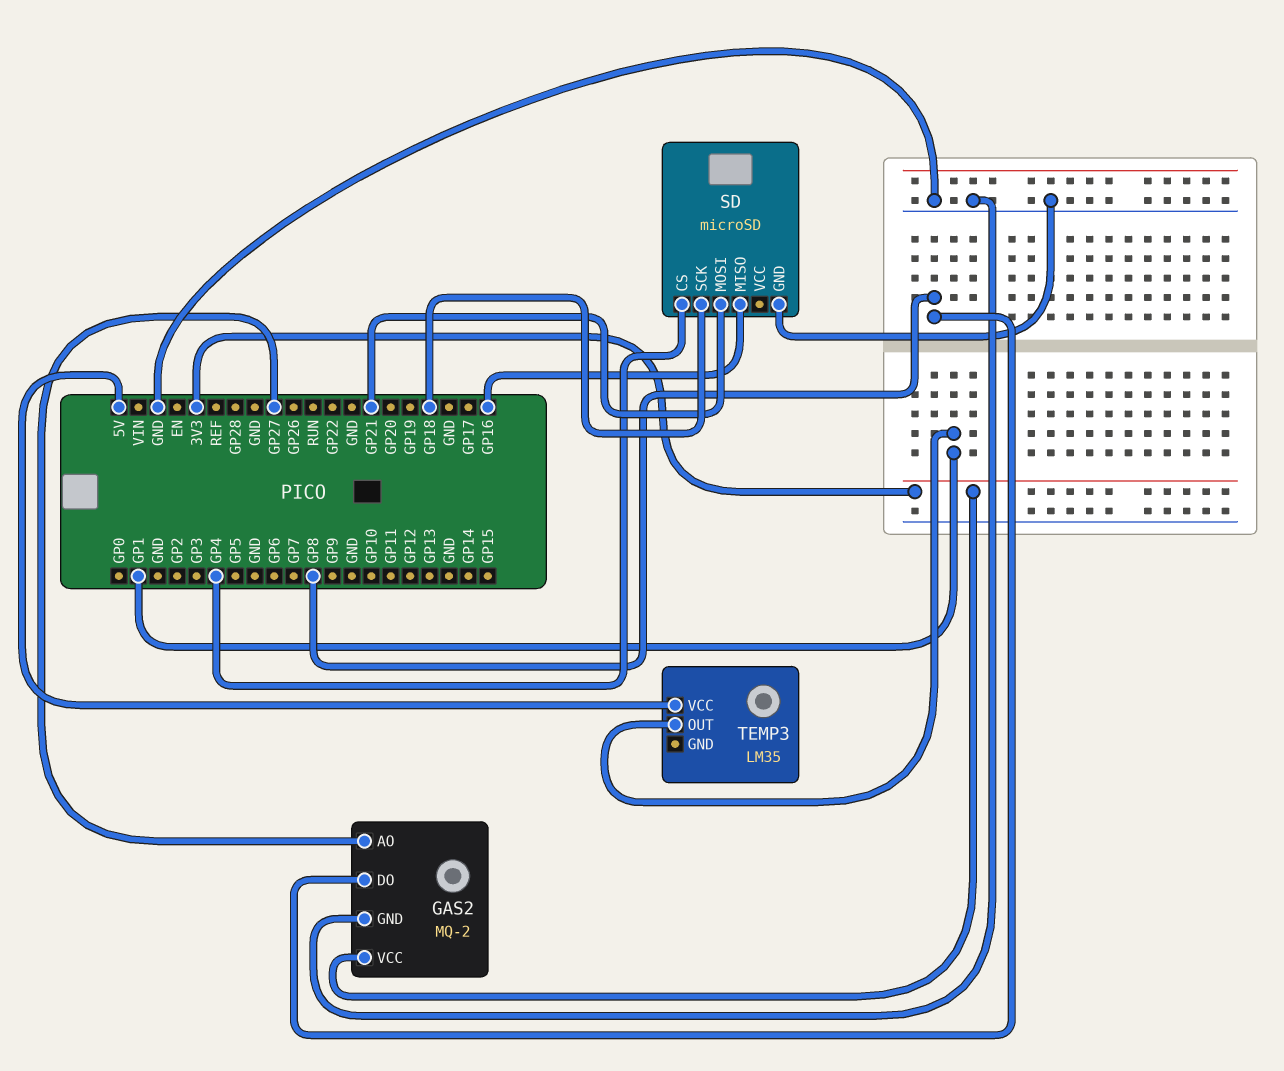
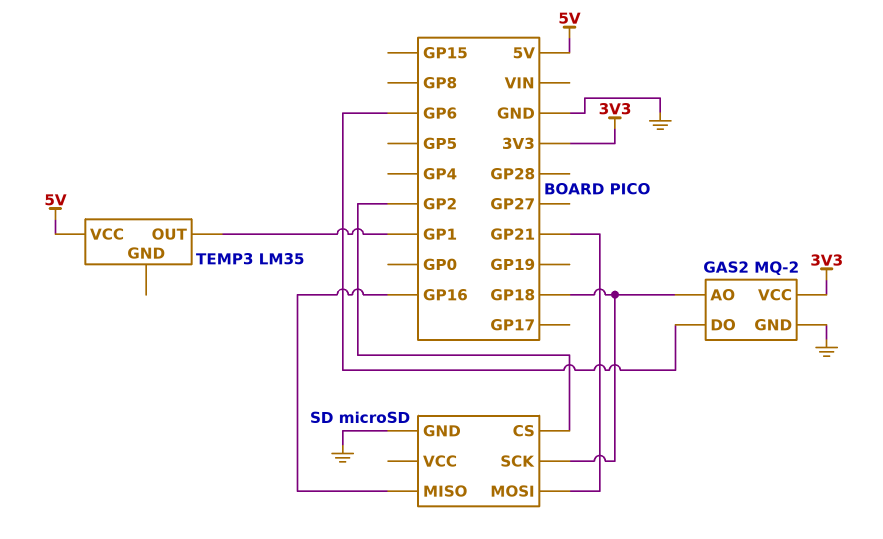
GAS2 pin AO: GP27 -> GP18
GAS2 pin DO: GP8 -> GP6
SD pin CS: GP4 -> GP2

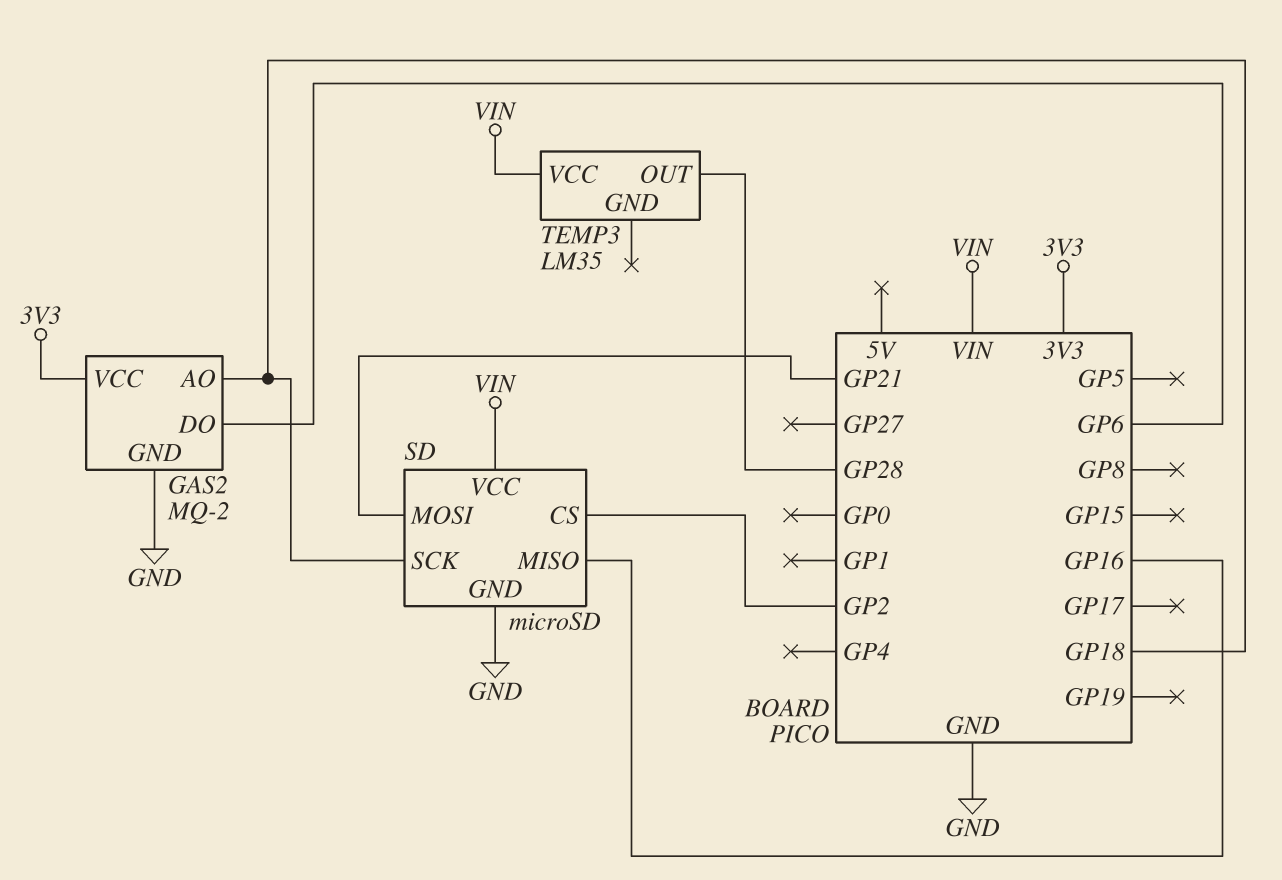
SD pin VCC: none -> VIN
TEMP3 pin OUT: GP1 -> GP28
TEMP3 pin VCC: 5V -> VIN

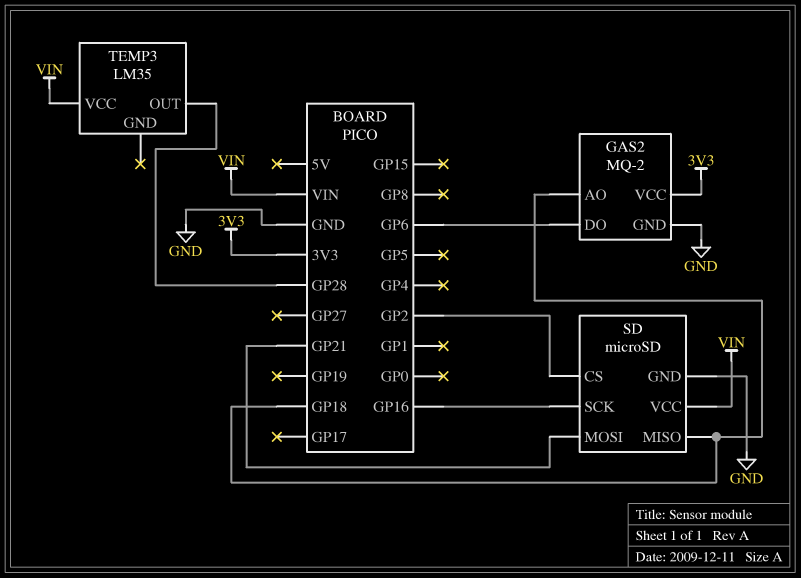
SD pin MISO: GP16 -> GP18
SD pin SCK: GP18 -> GP16

